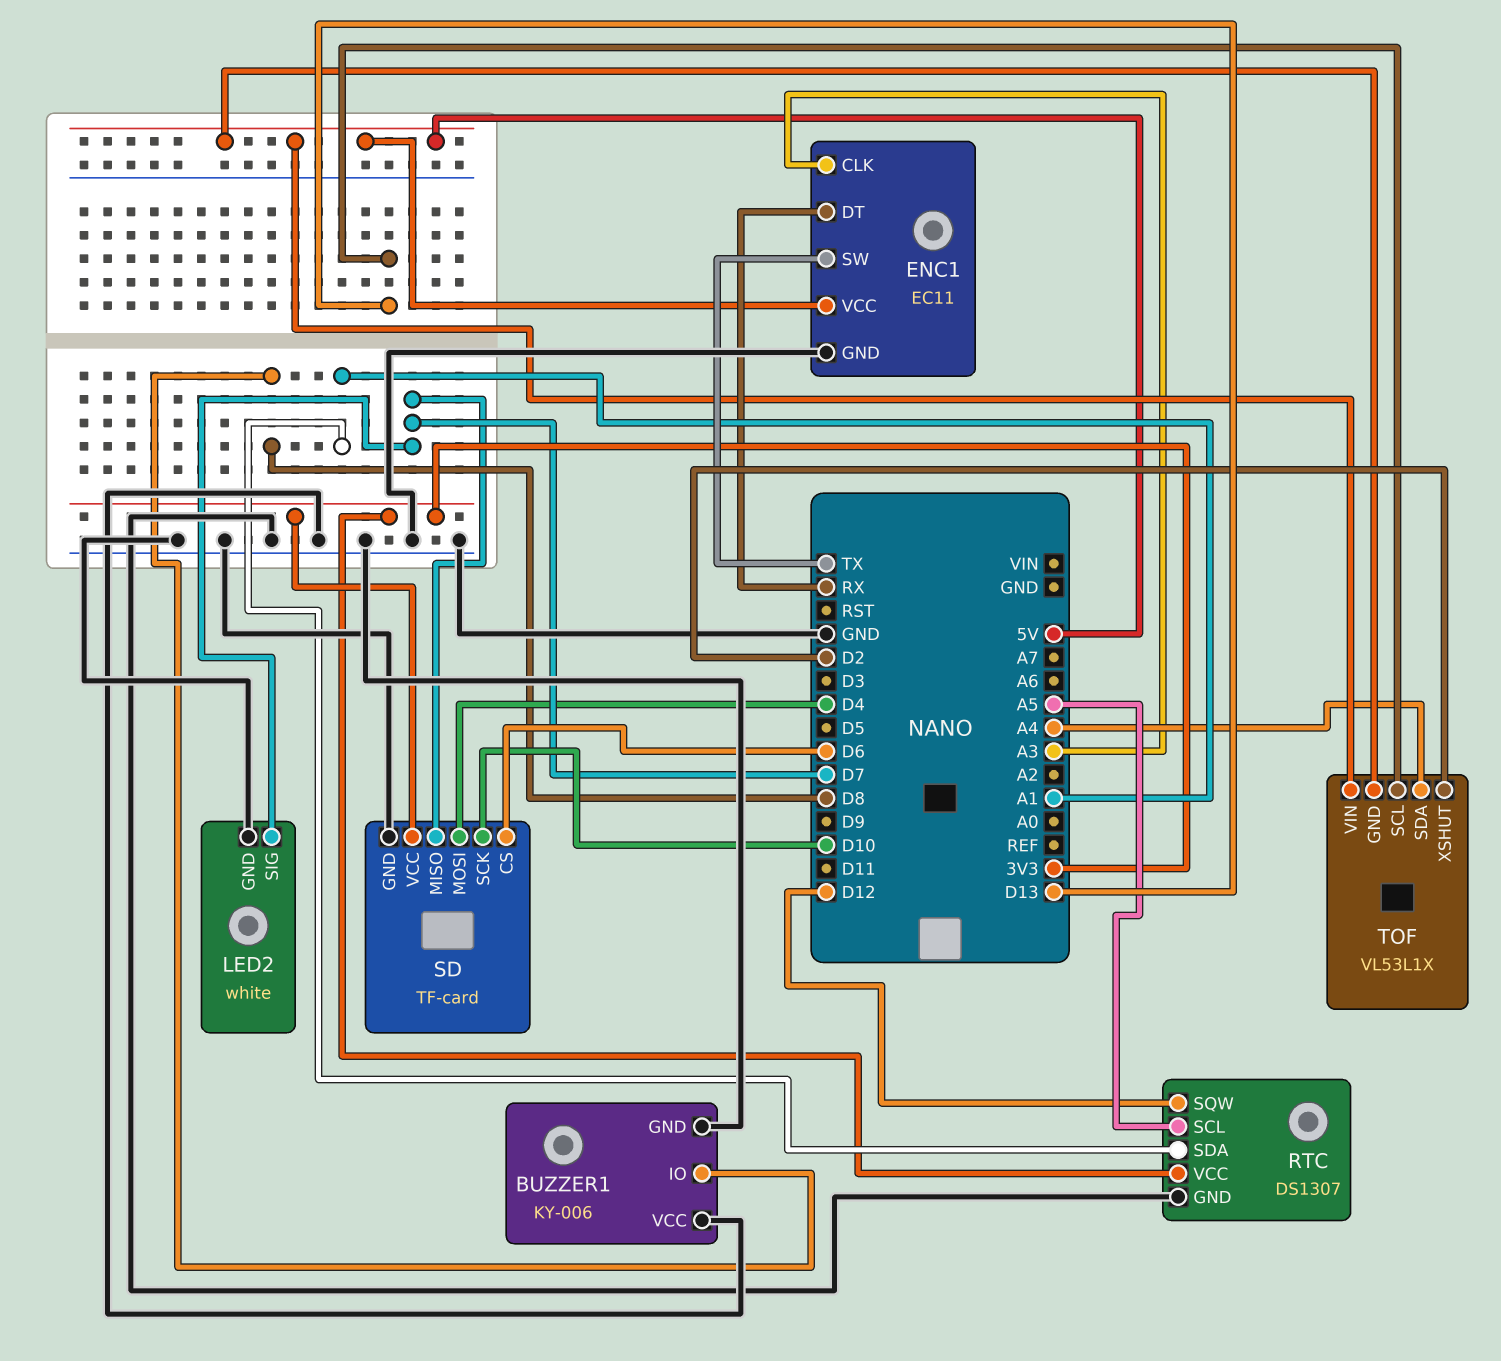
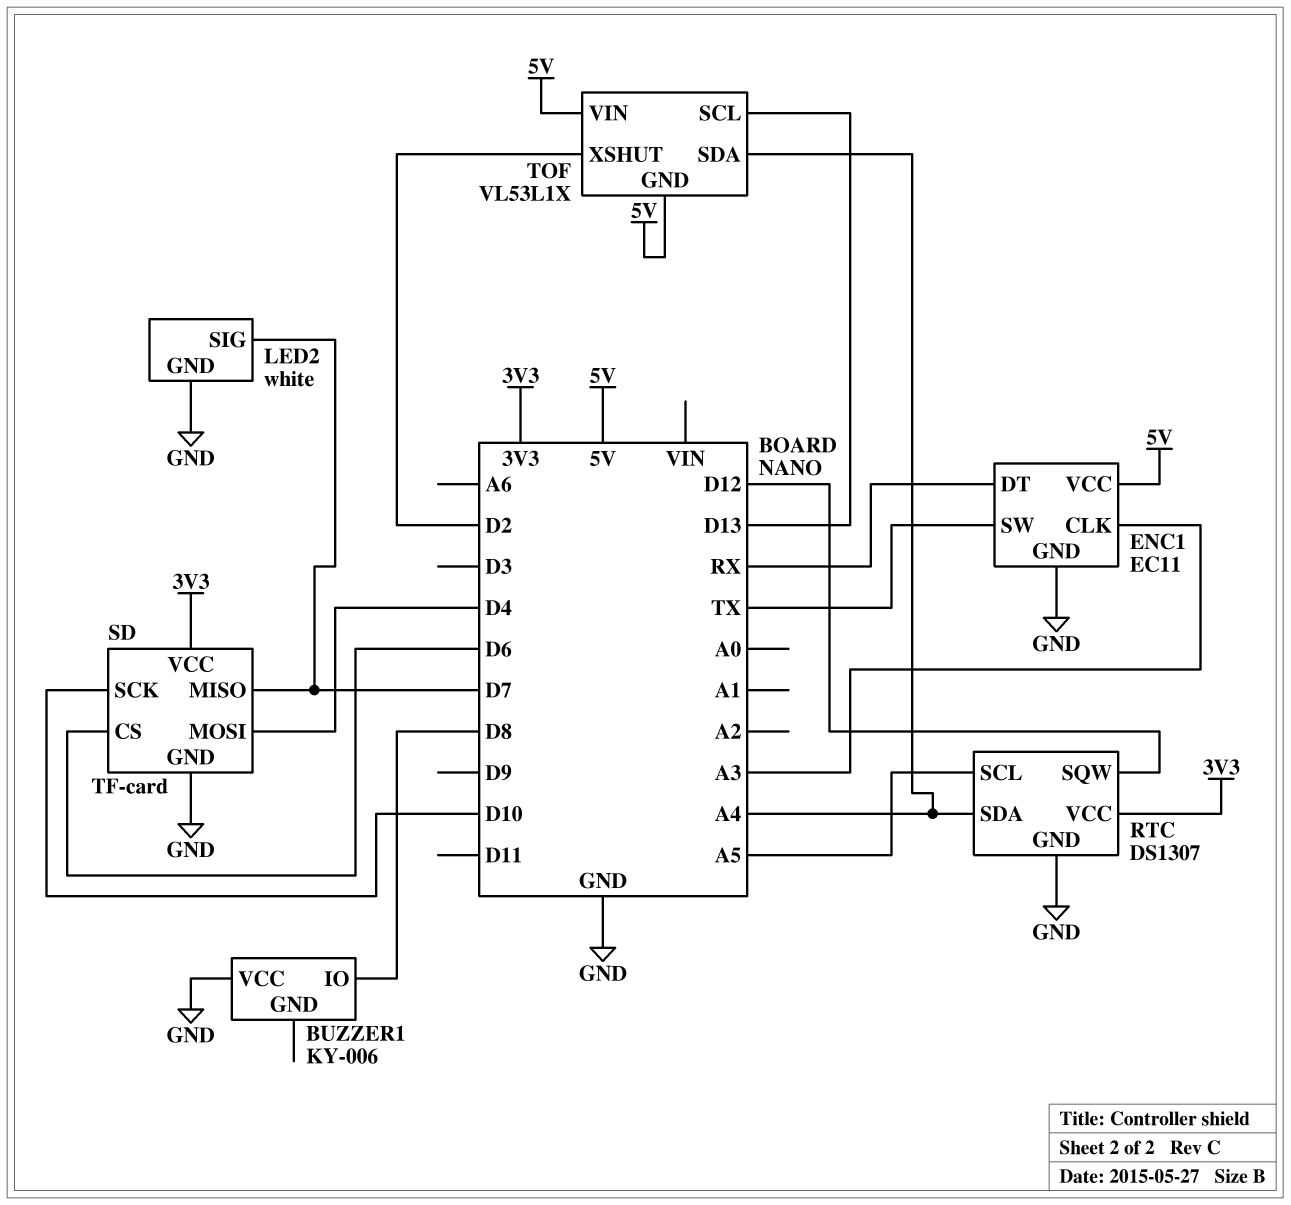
BUZZER1 pin GND: GND -> none
RTC pin SDA: A1 -> A4

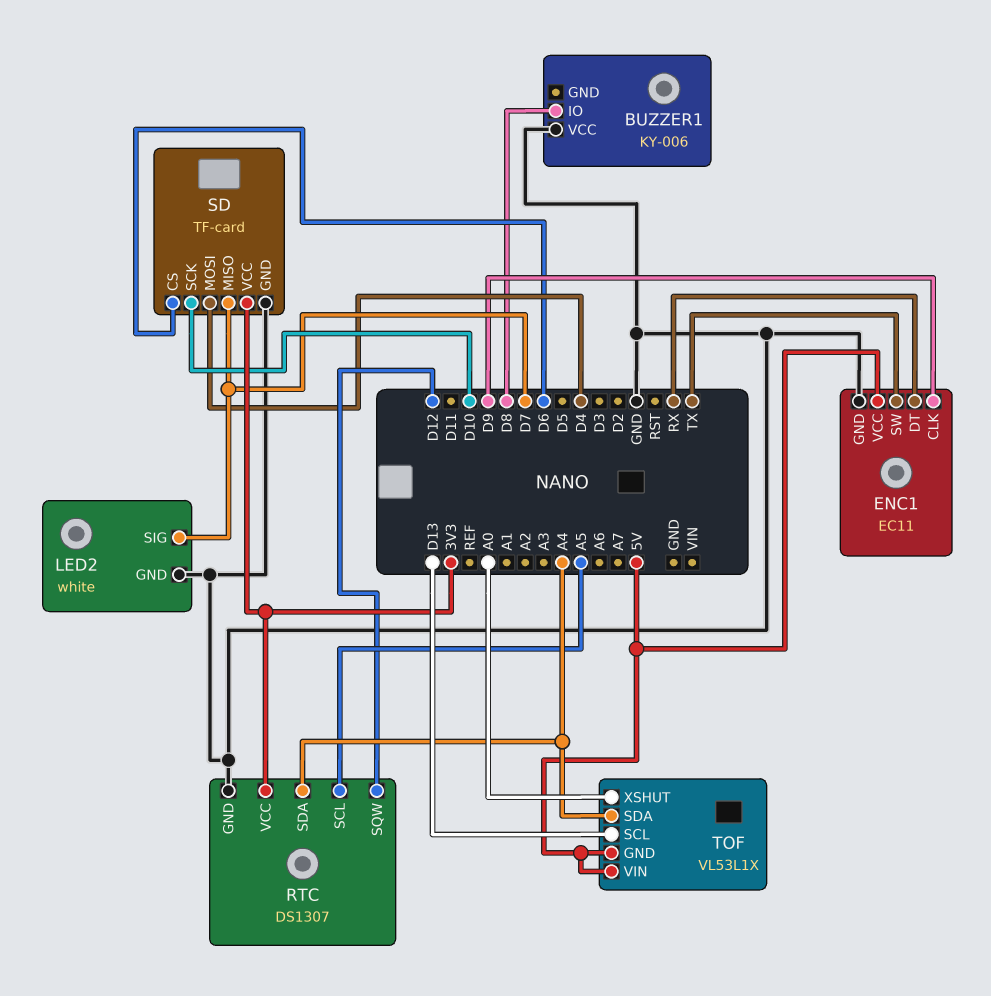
ENC1 pin CLK: A3 -> D9
TOF pin XSHUT: D2 -> A0

